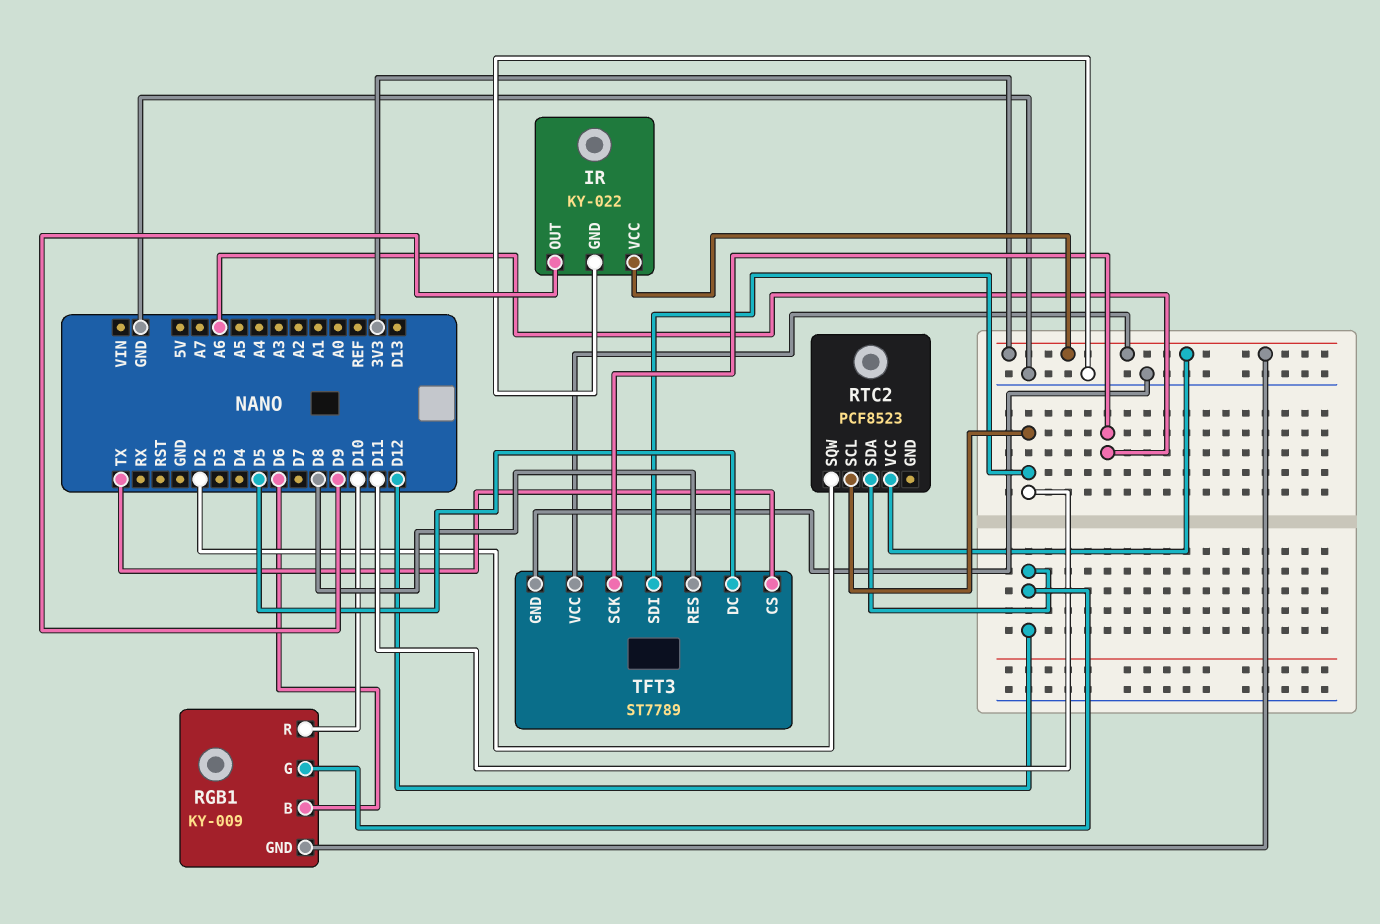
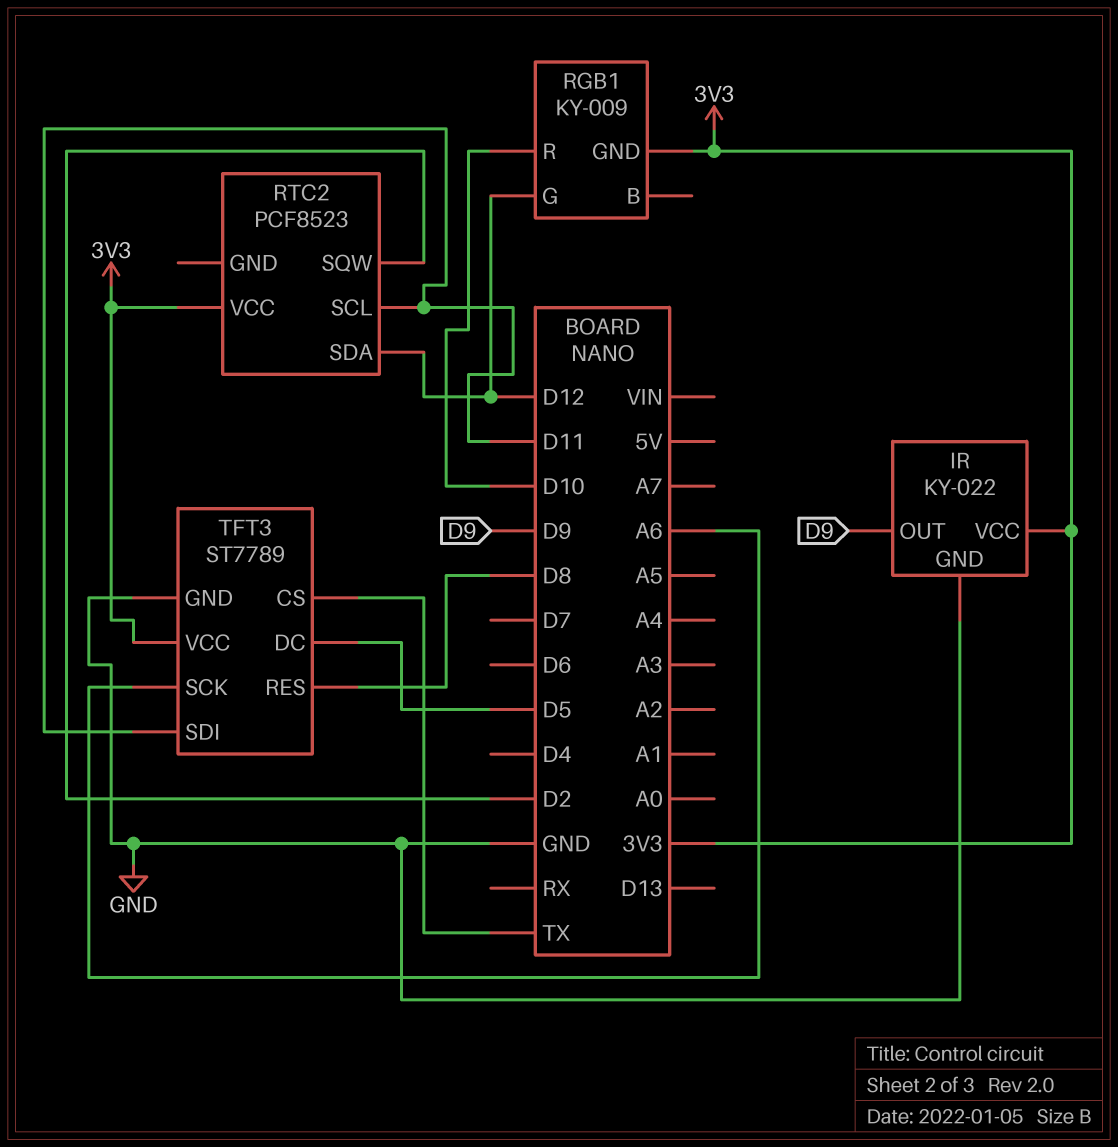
RGB1 pin B: D6 -> none

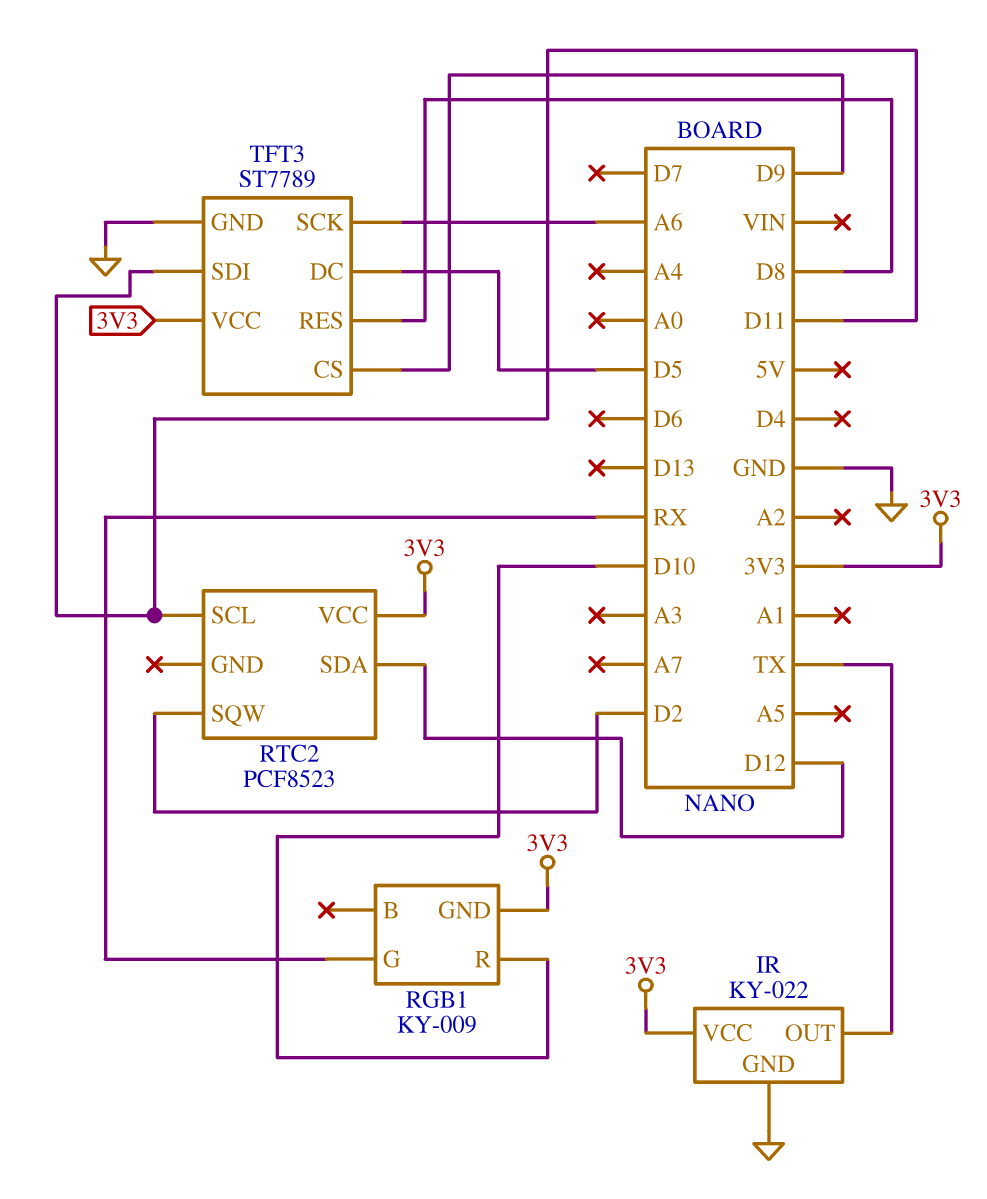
IR pin OUT: D9 -> TX
RGB1 pin G: D12 -> RX
TFT3 pin CS: TX -> D9

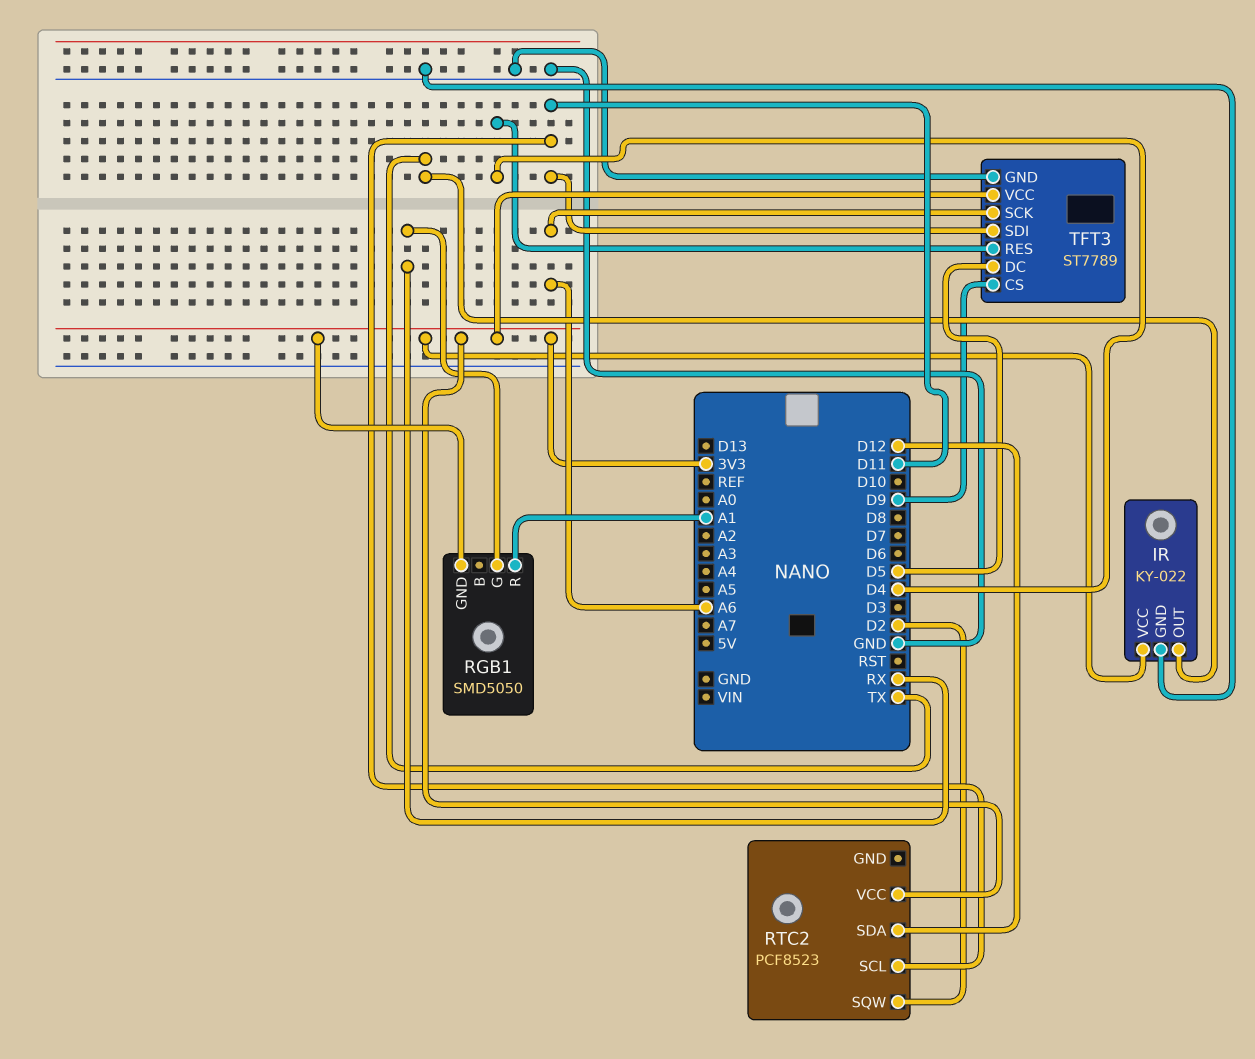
RGB1: KY-009 -> SMD5050
RGB1 pin R: D10 -> A1
TFT3 pin RES: D8 -> D4

